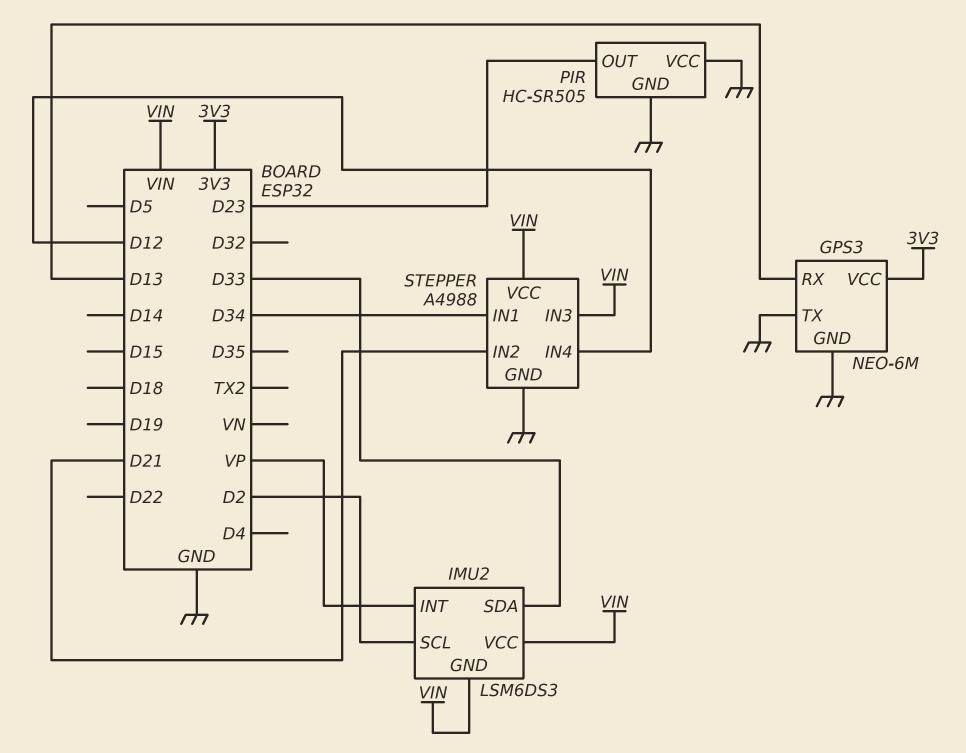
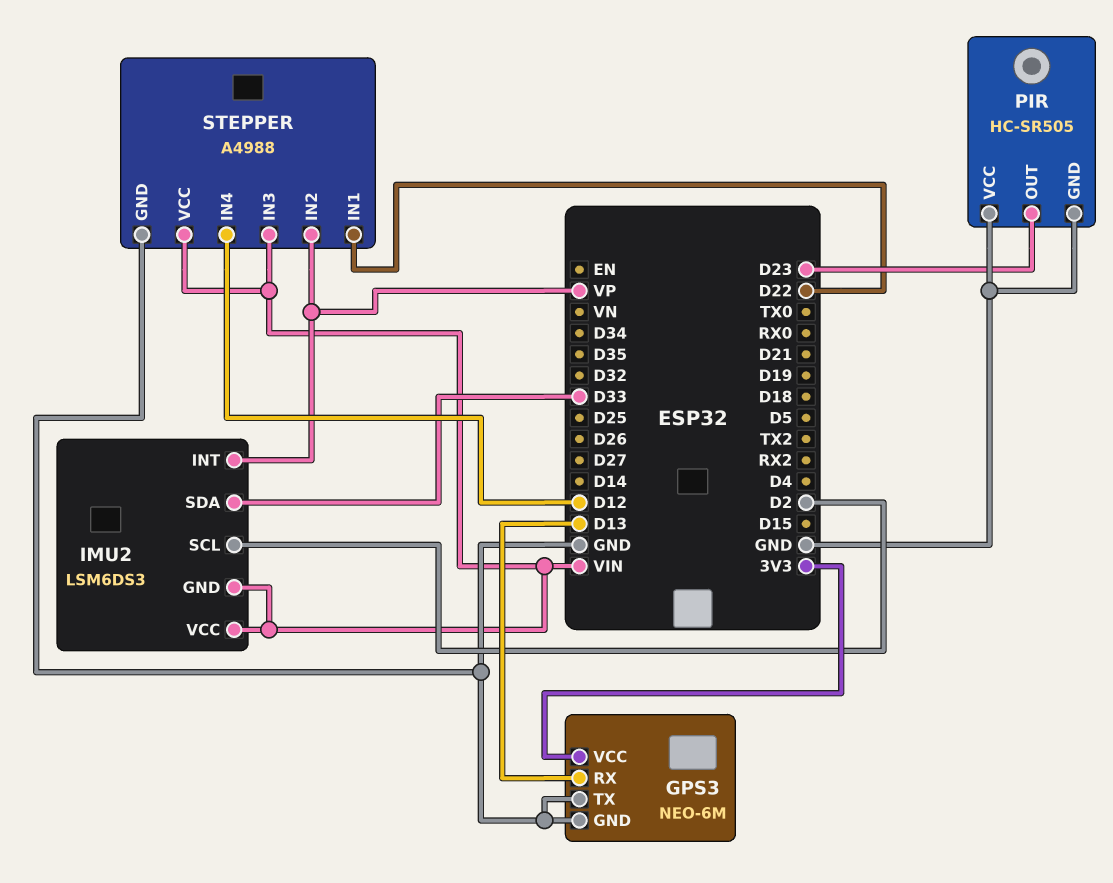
STEPPER pin IN1: D34 -> D22
STEPPER pin IN2: D21 -> VP

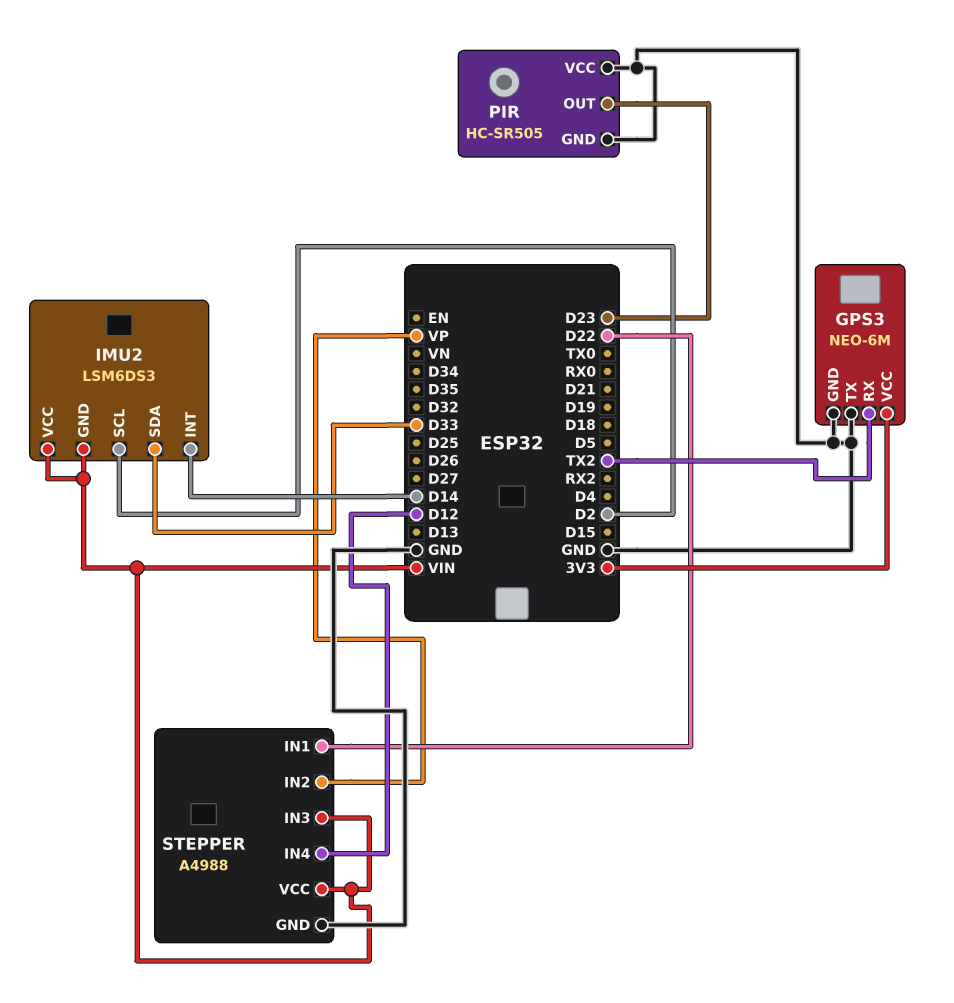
GPS3 pin RX: D13 -> TX2
IMU2 pin INT: VP -> D14

